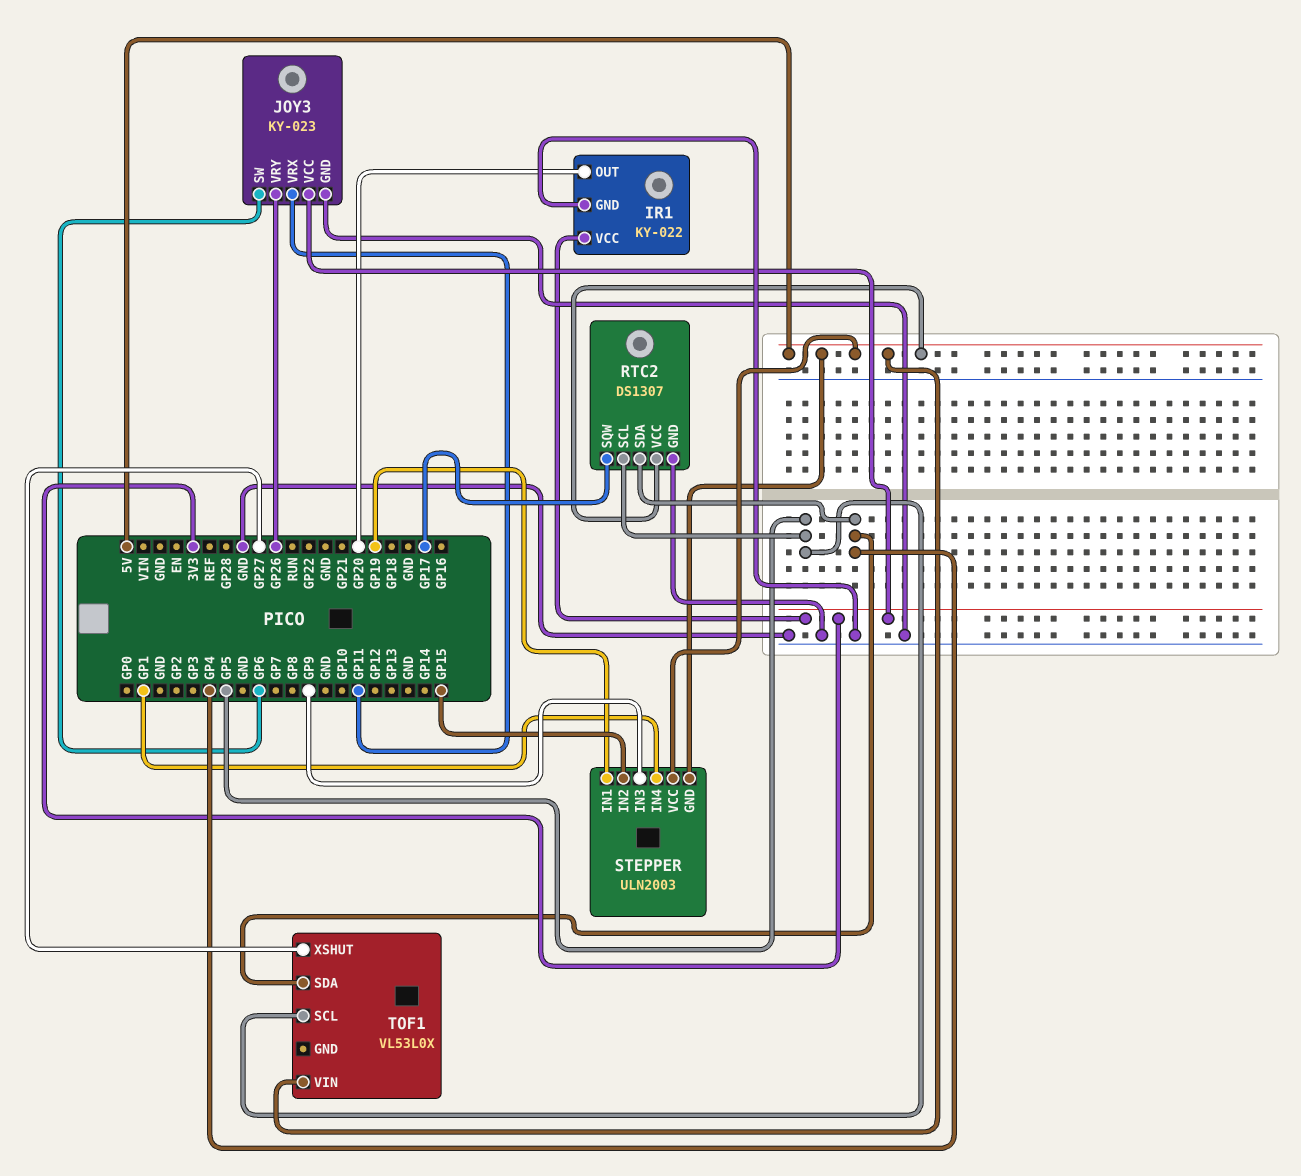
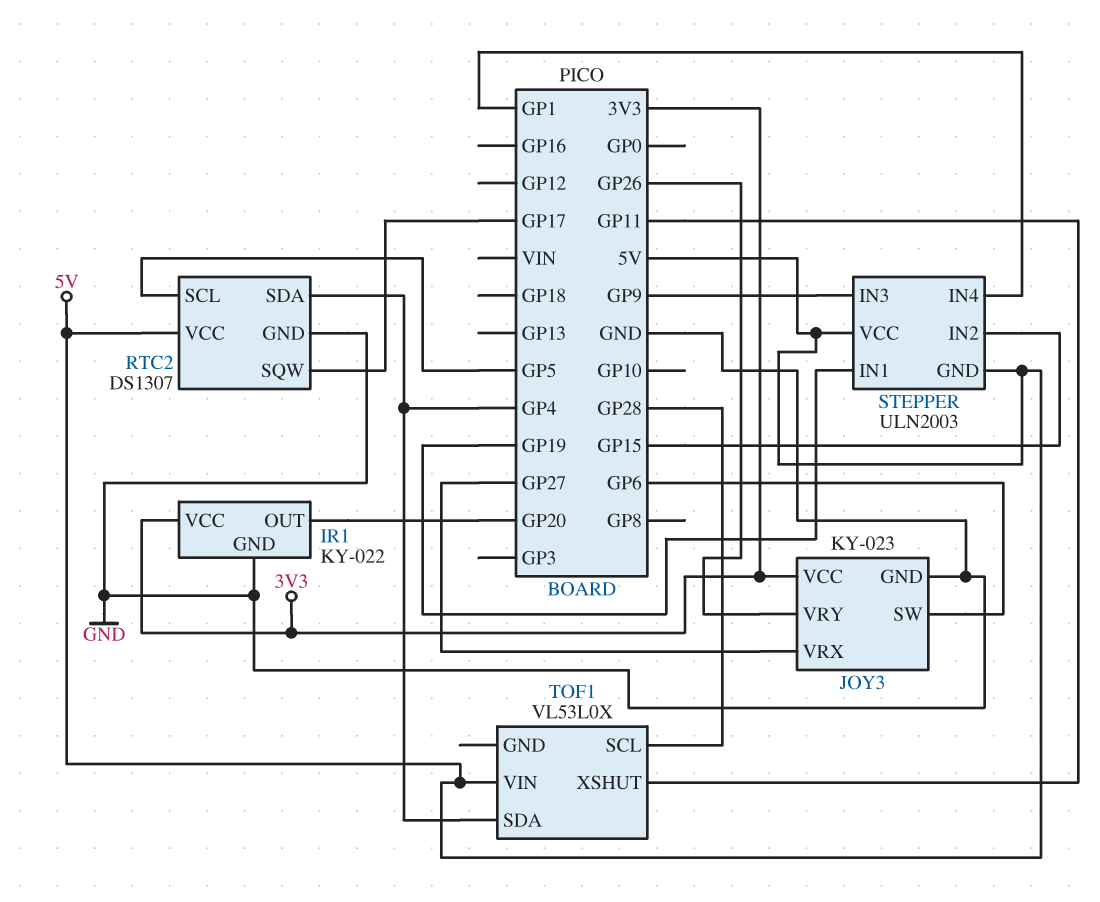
JOY3 pin VRX: GP11 -> GP27
TOF1 pin SCL: GP5 -> GP28
TOF1 pin XSHUT: GP27 -> GP11

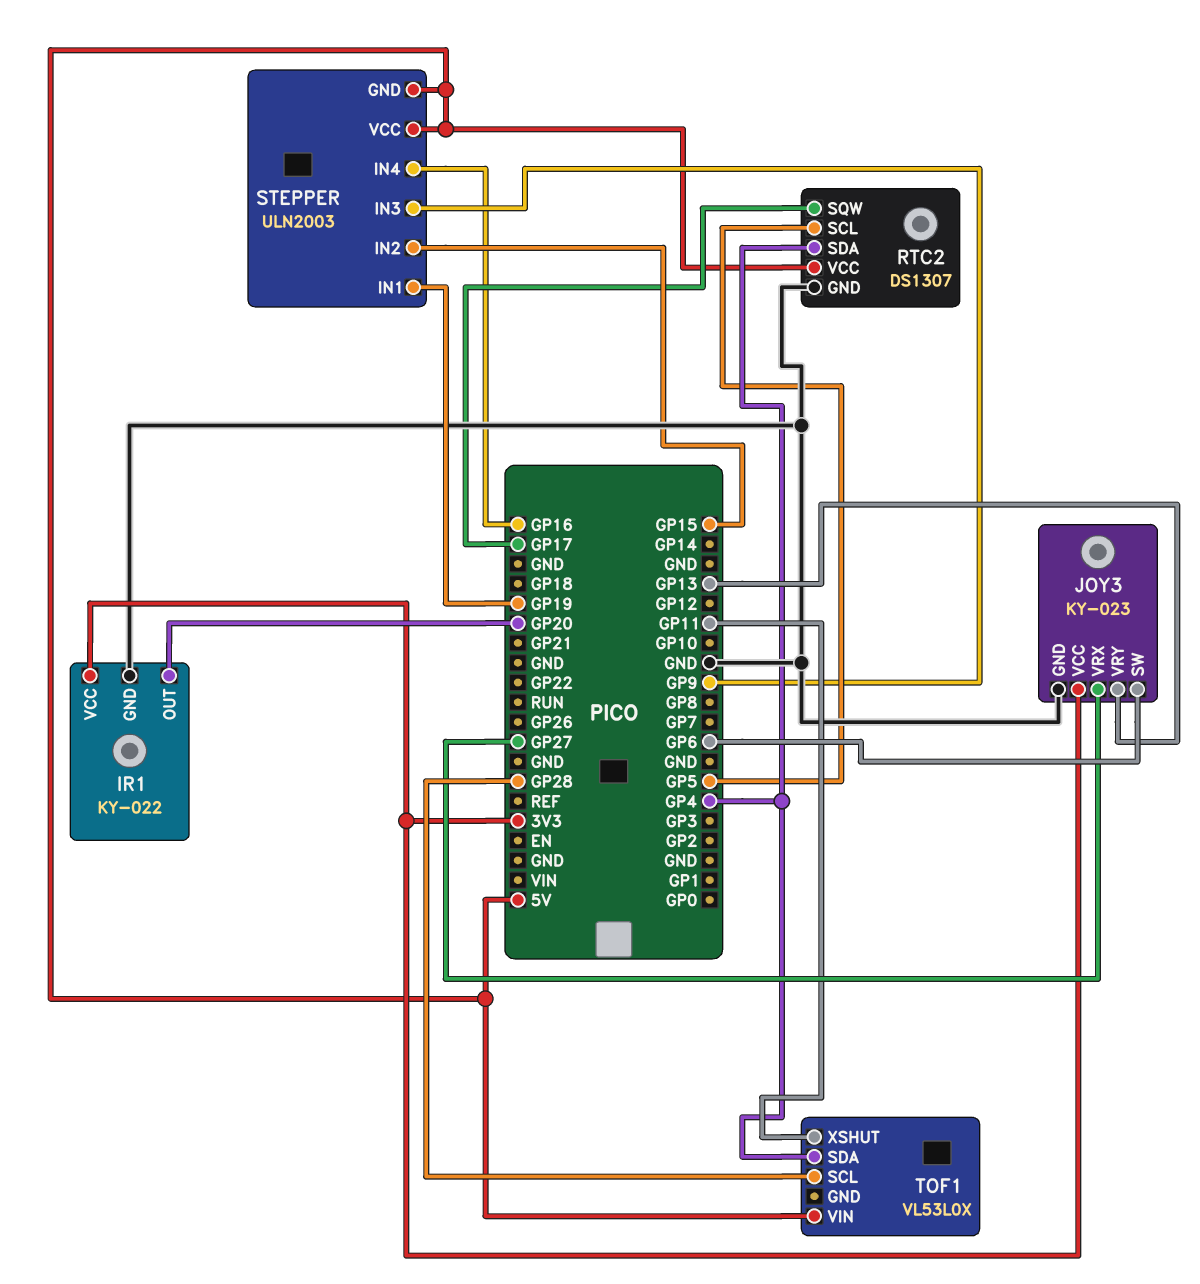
JOY3 pin VRY: GP26 -> GP13
STEPPER pin IN4: GP1 -> GP16

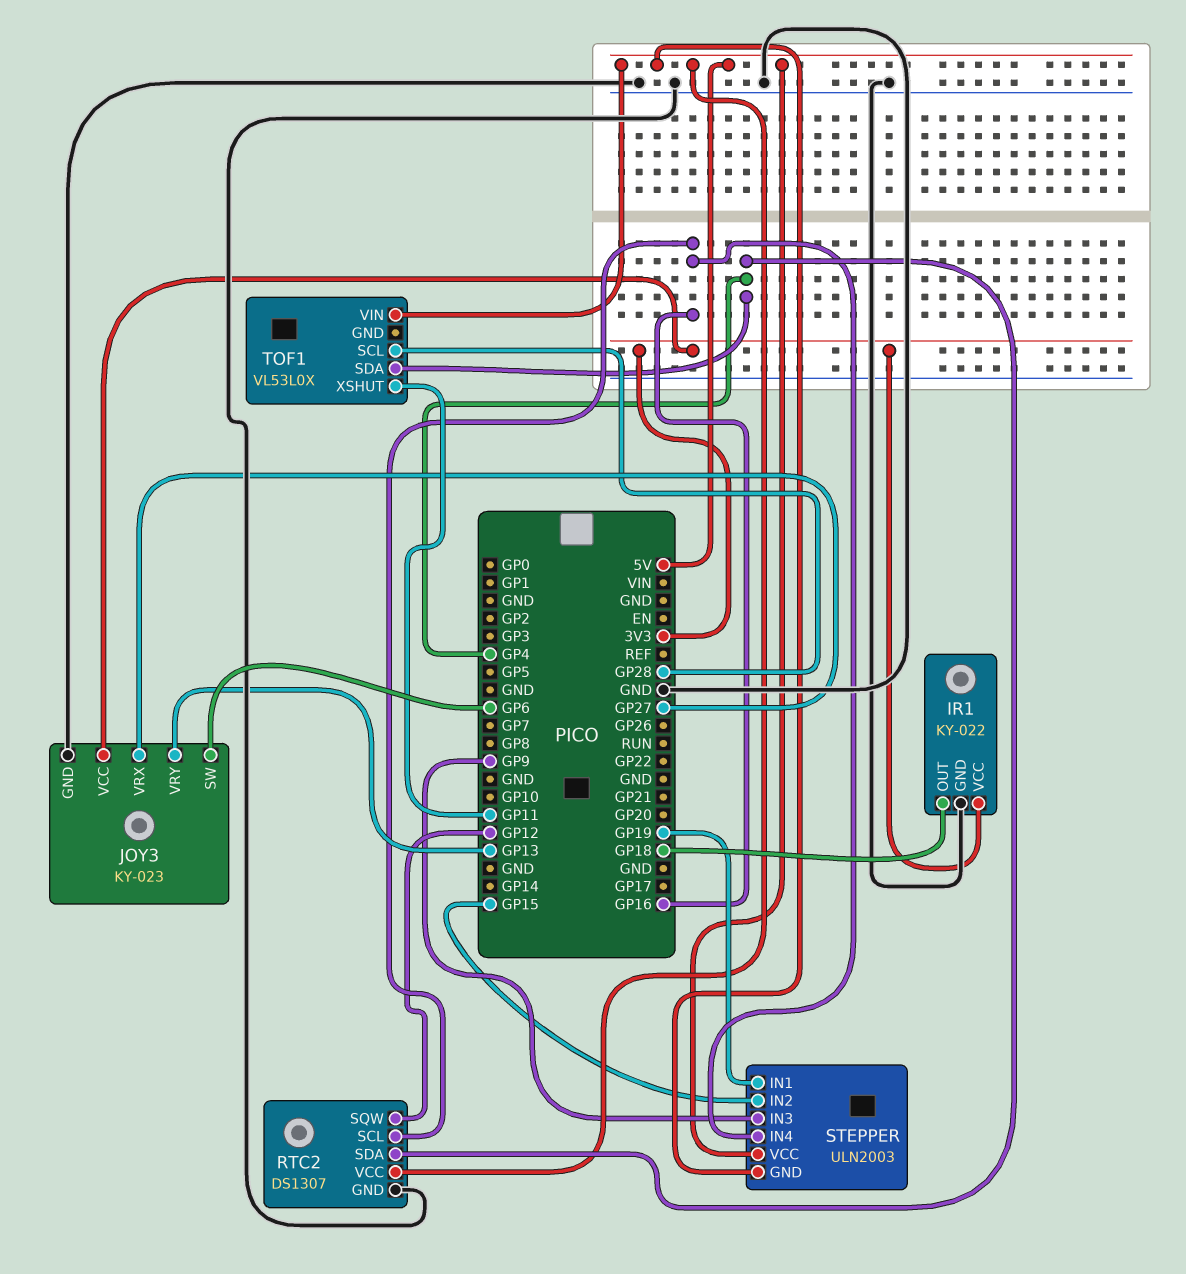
IR1 pin OUT: GP20 -> GP18
RTC2 pin SCL: GP5 -> GP16
RTC2 pin SQW: GP17 -> GP12

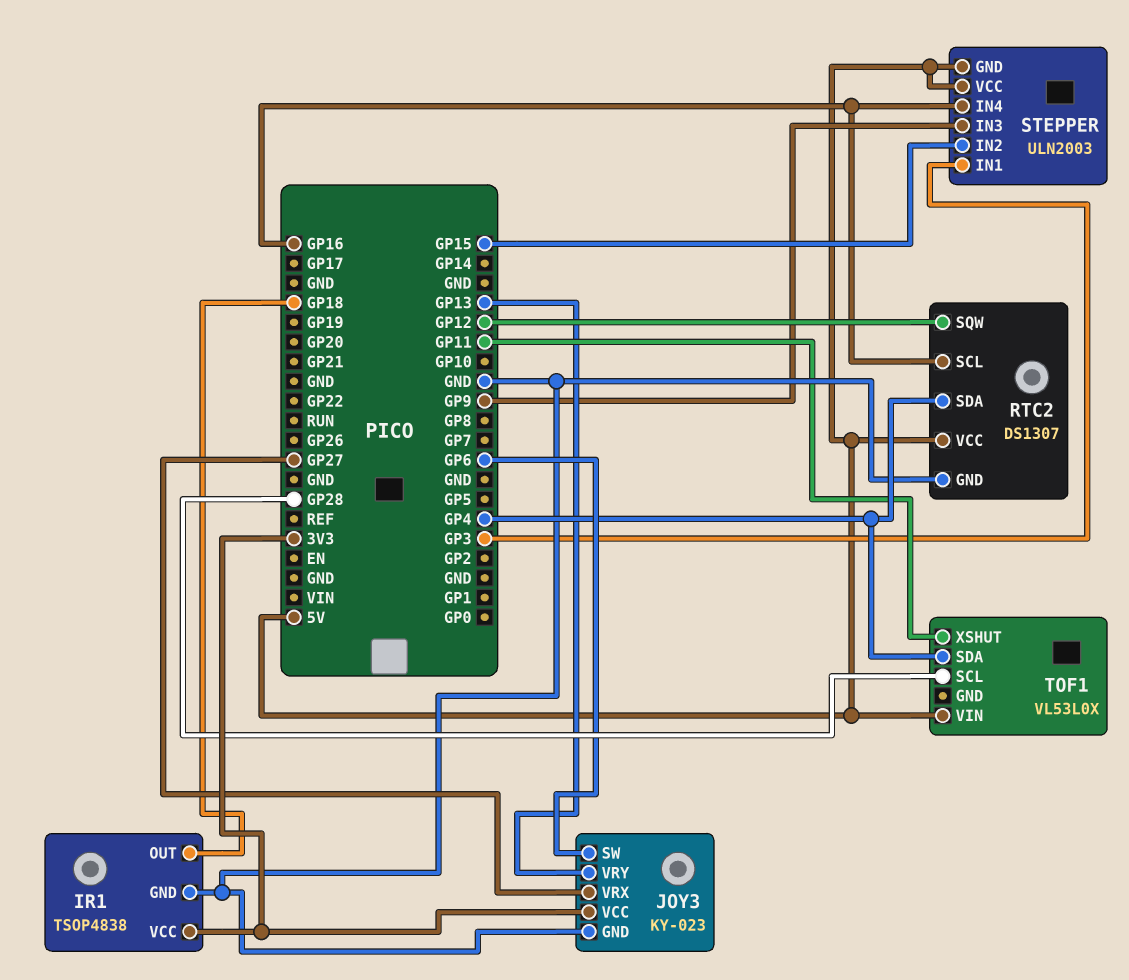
IR1: KY-022 -> TSOP4838
STEPPER pin IN1: GP19 -> GP3

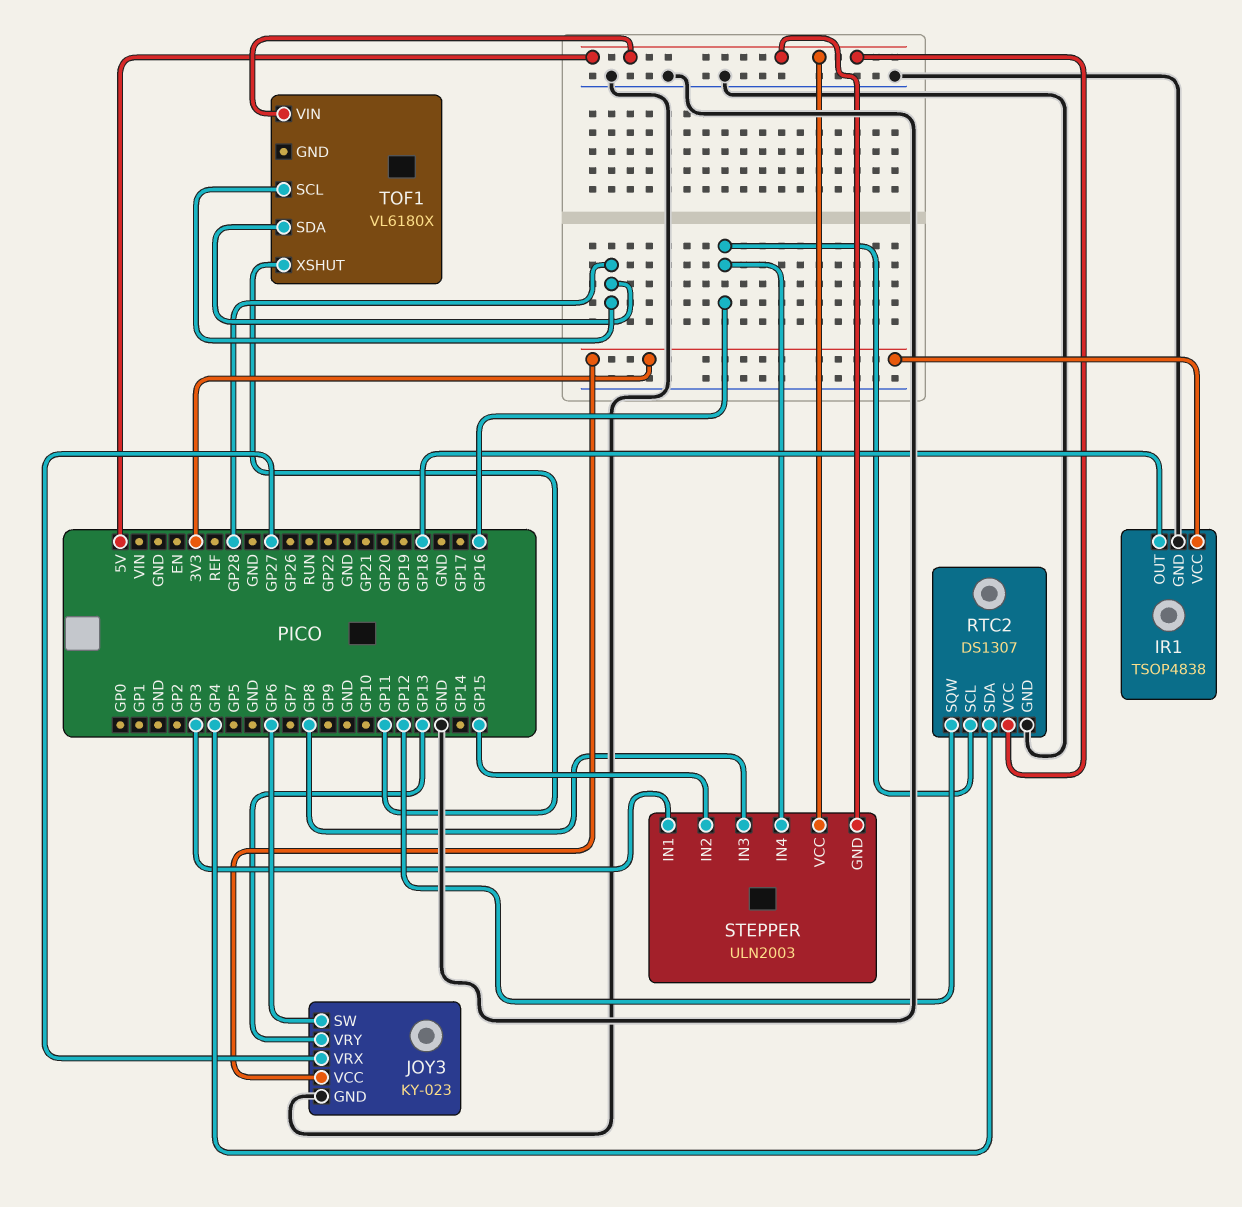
STEPPER pin IN3: GP9 -> GP8
TOF1: VL53L0X -> VL6180X
TOF1 pin SDA: GP4 -> GP28

